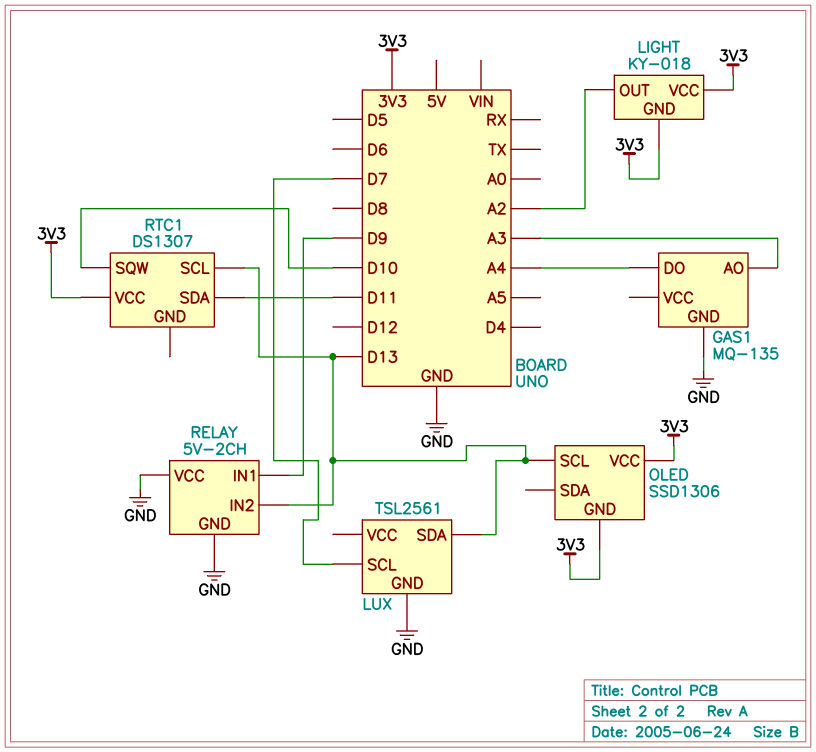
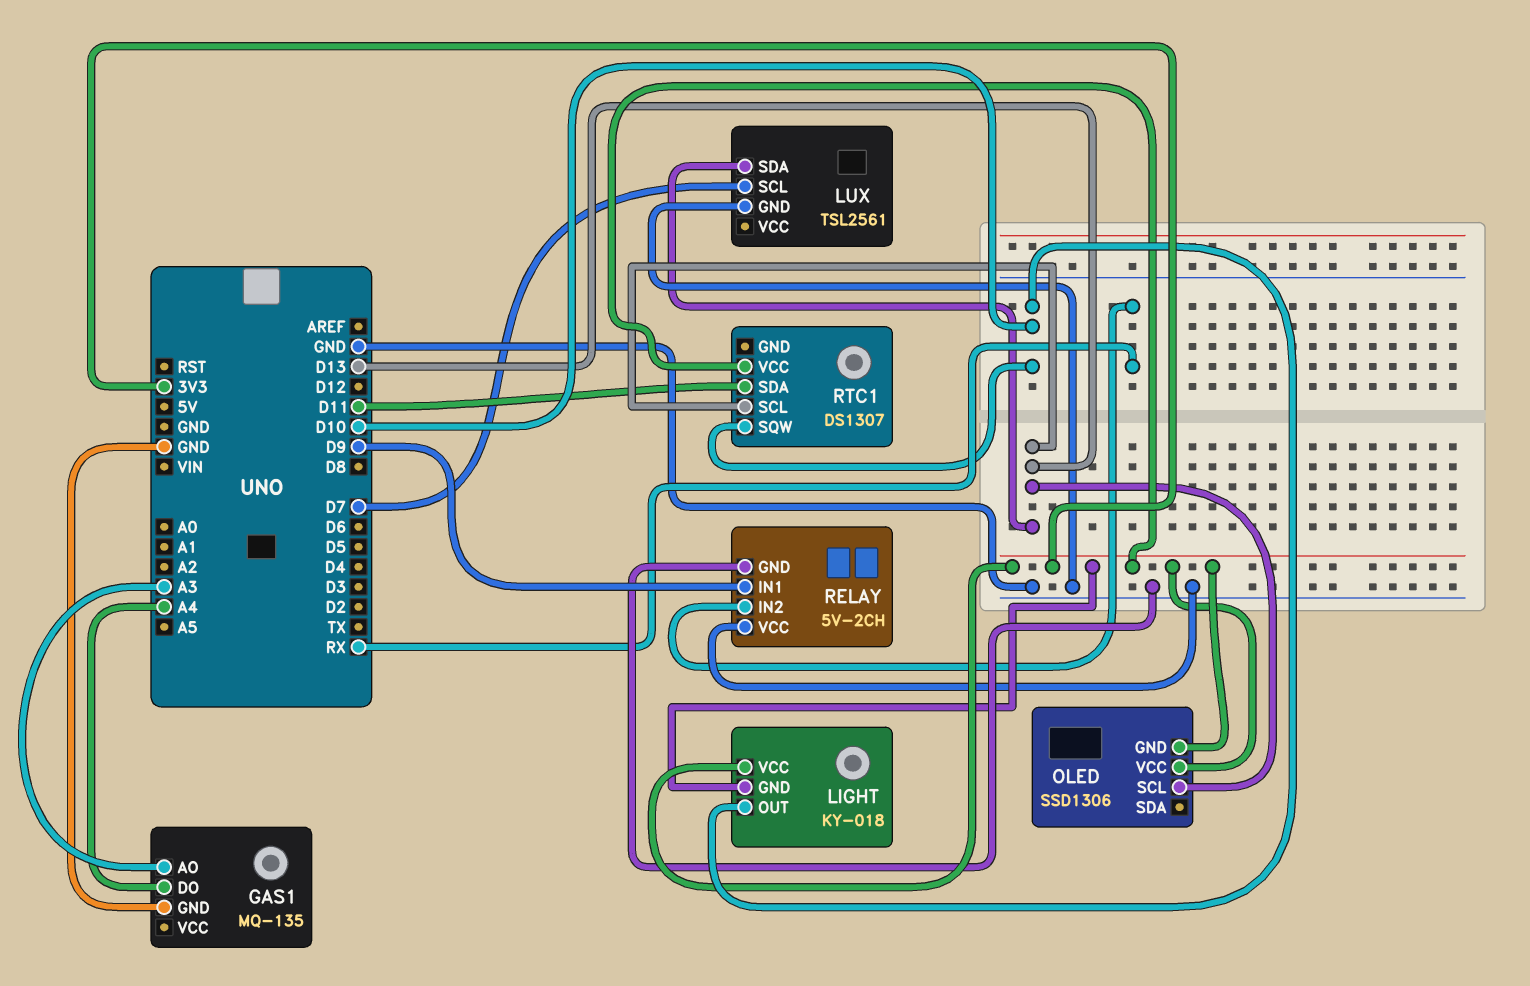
LIGHT pin OUT: A2 -> D10
RELAY pin IN2: D13 -> RX

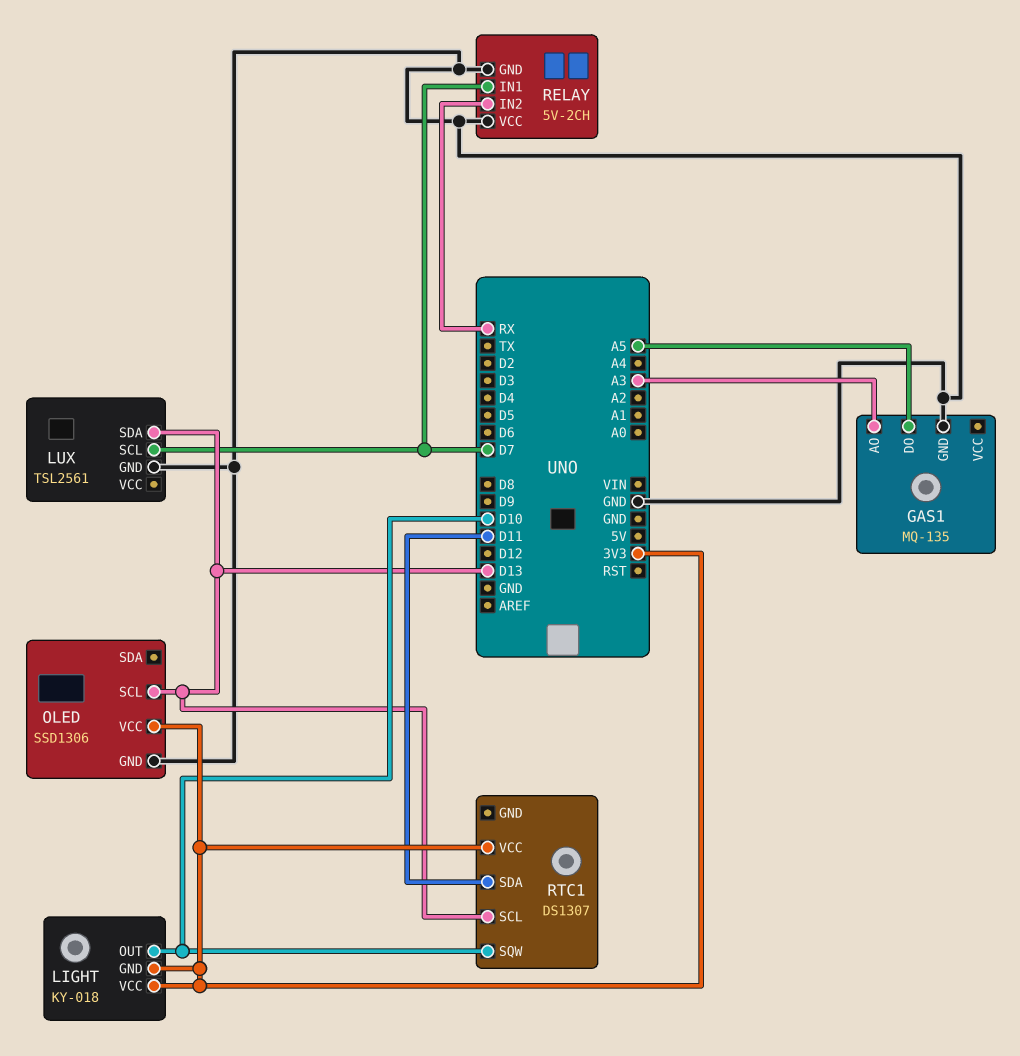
GAS1 pin DO: A4 -> A5
OLED pin GND: 3V3 -> GND
RELAY pin IN1: D9 -> D7

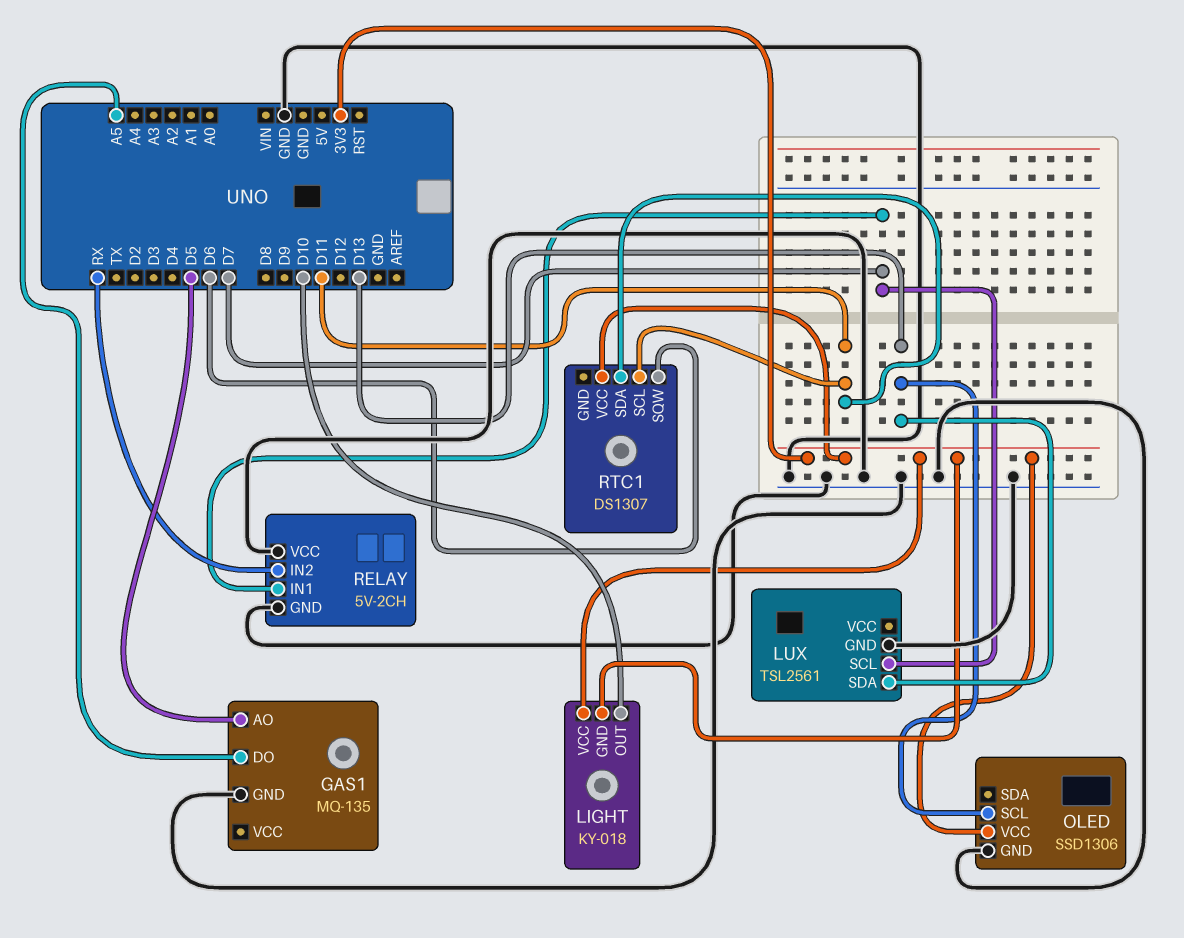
GAS1 pin AO: A3 -> D5
RTC1 pin SCL: D13 -> D11
RTC1 pin SQW: D10 -> D6

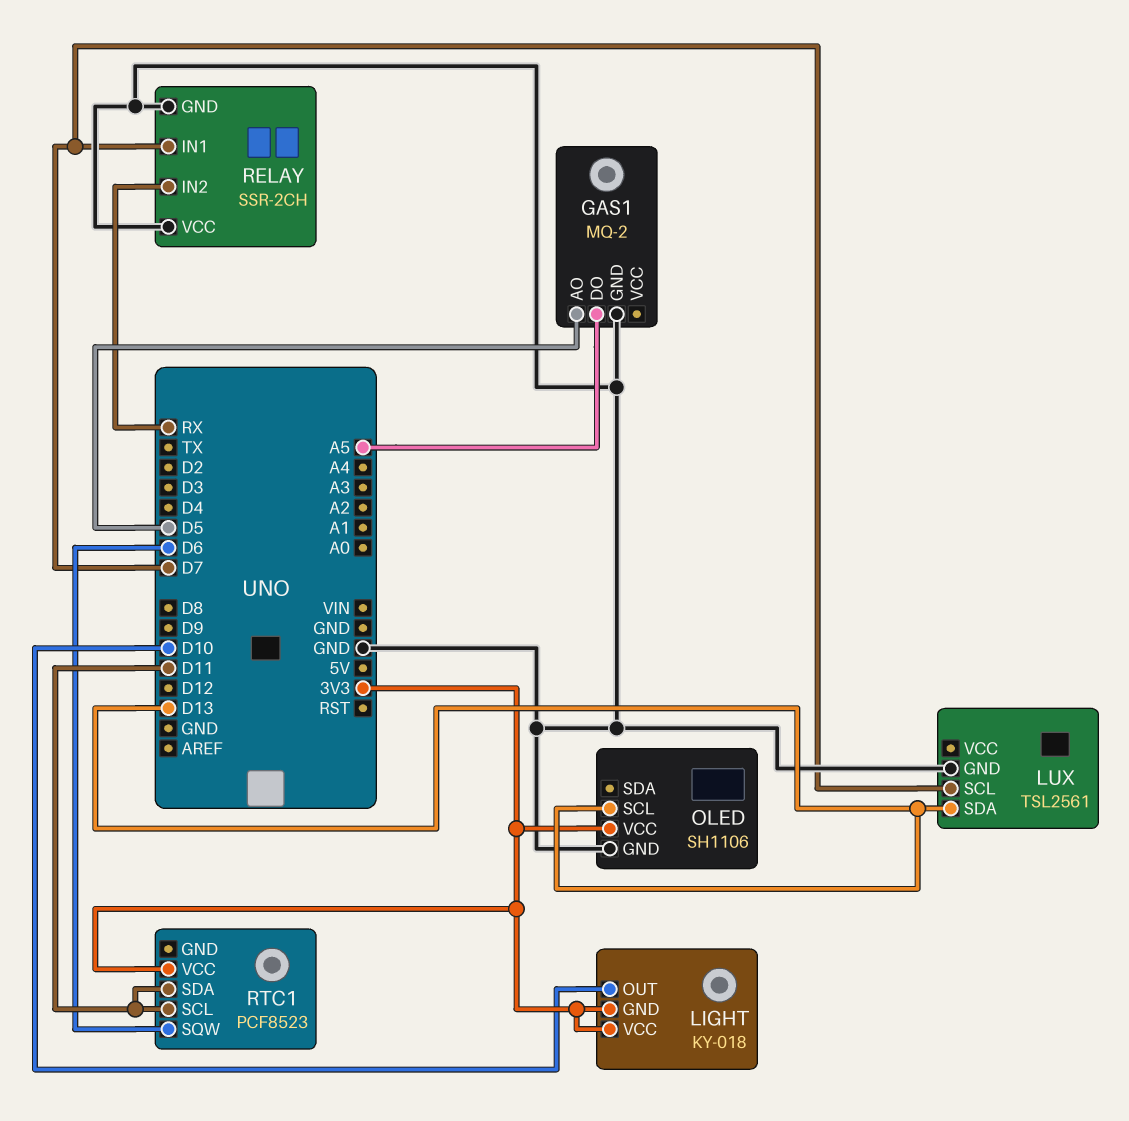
GAS1: MQ-135 -> MQ-2
OLED: SSD1306 -> SH1106
RELAY: 5V-2CH -> SSR-2CH
RTC1: DS1307 -> PCF8523

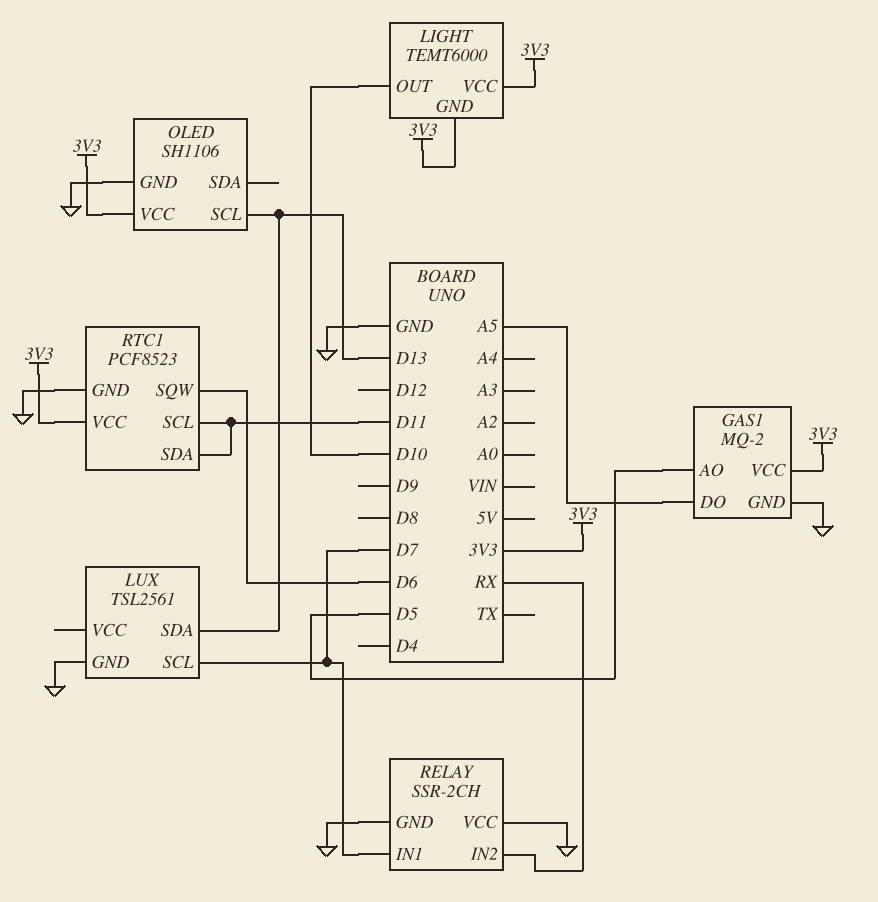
GAS1 pin VCC: none -> 3V3
LIGHT: KY-018 -> TEMT6000
RTC1 pin GND: none -> GND

